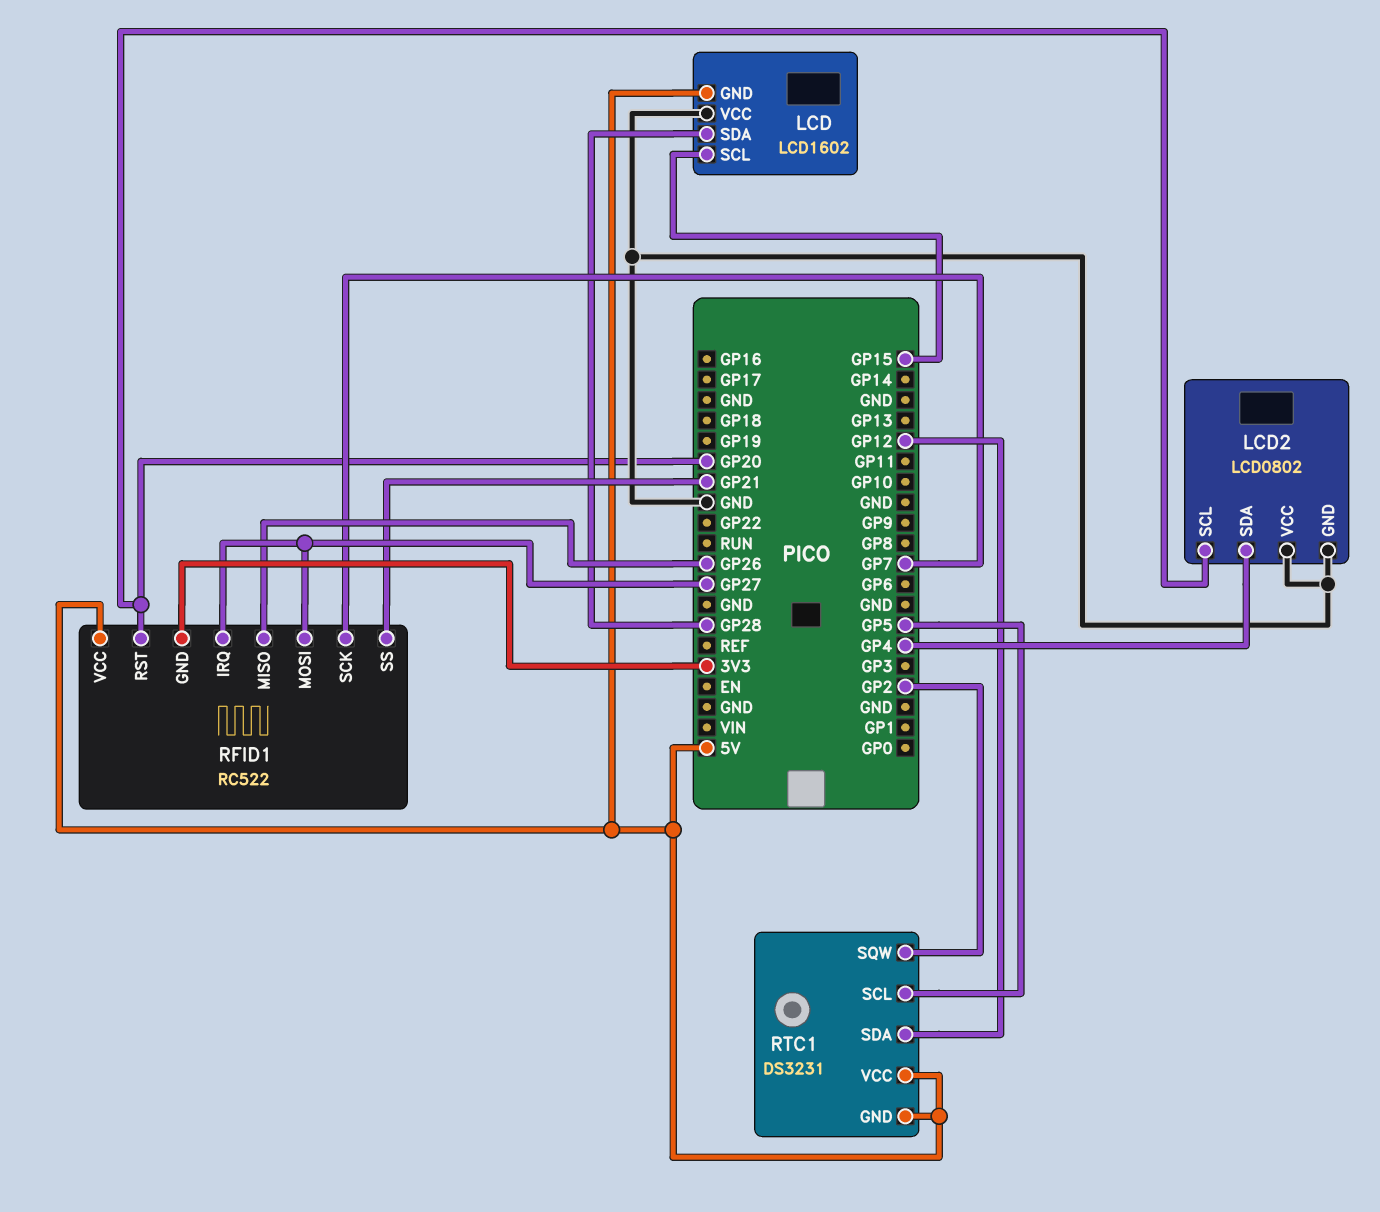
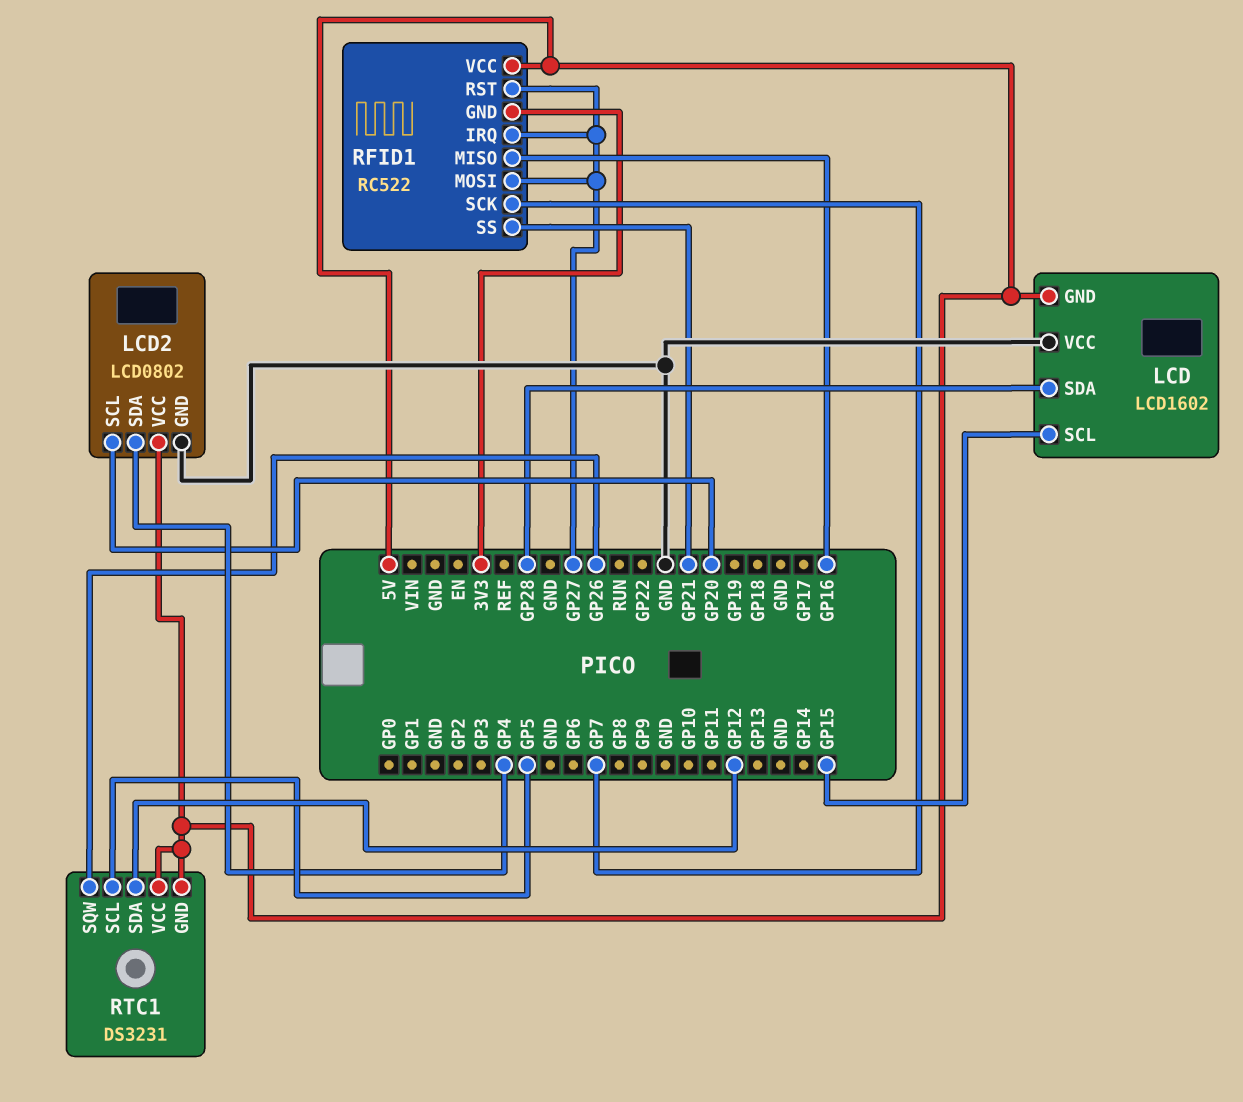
LCD2 pin VCC: GND -> 5V
RFID1 pin MISO: GP26 -> GP16
RFID1 pin RST: GP20 -> GP27
RTC1 pin SQW: GP2 -> GP26

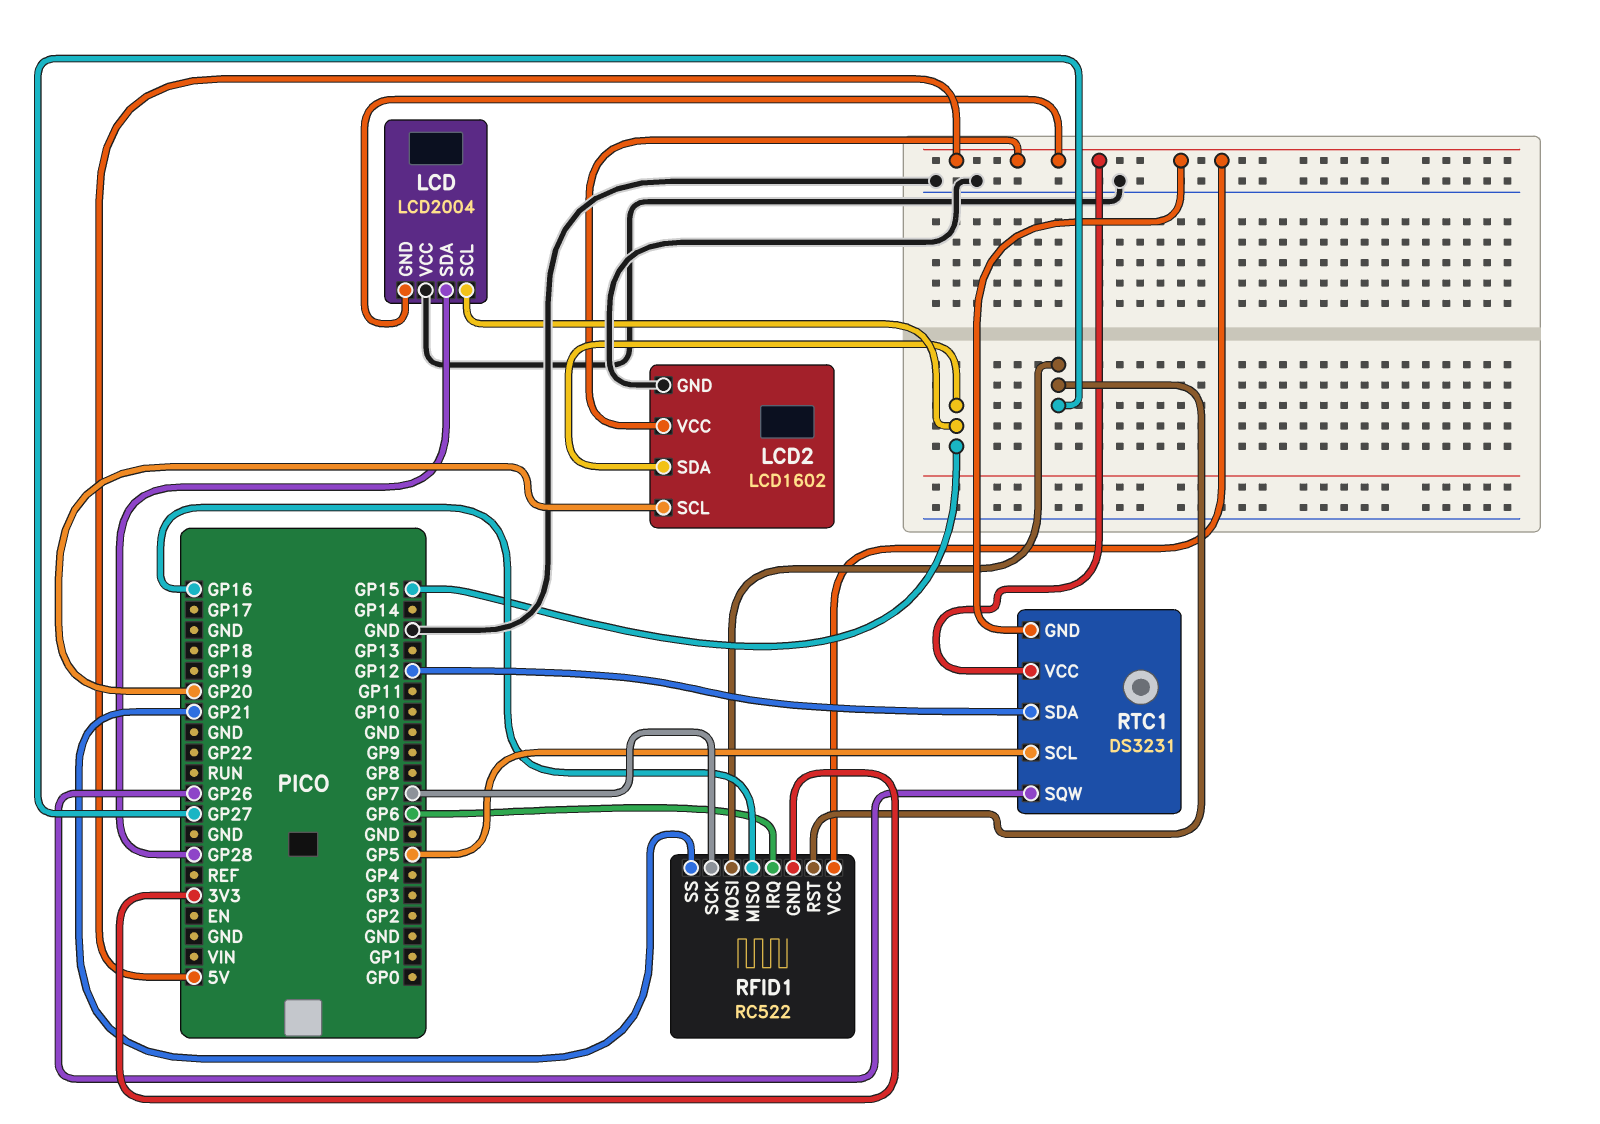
LCD: LCD1602 -> LCD2004
LCD2: LCD0802 -> LCD1602
LCD2 pin SDA: GP4 -> GP15
RFID1 pin IRQ: GP27 -> GP6

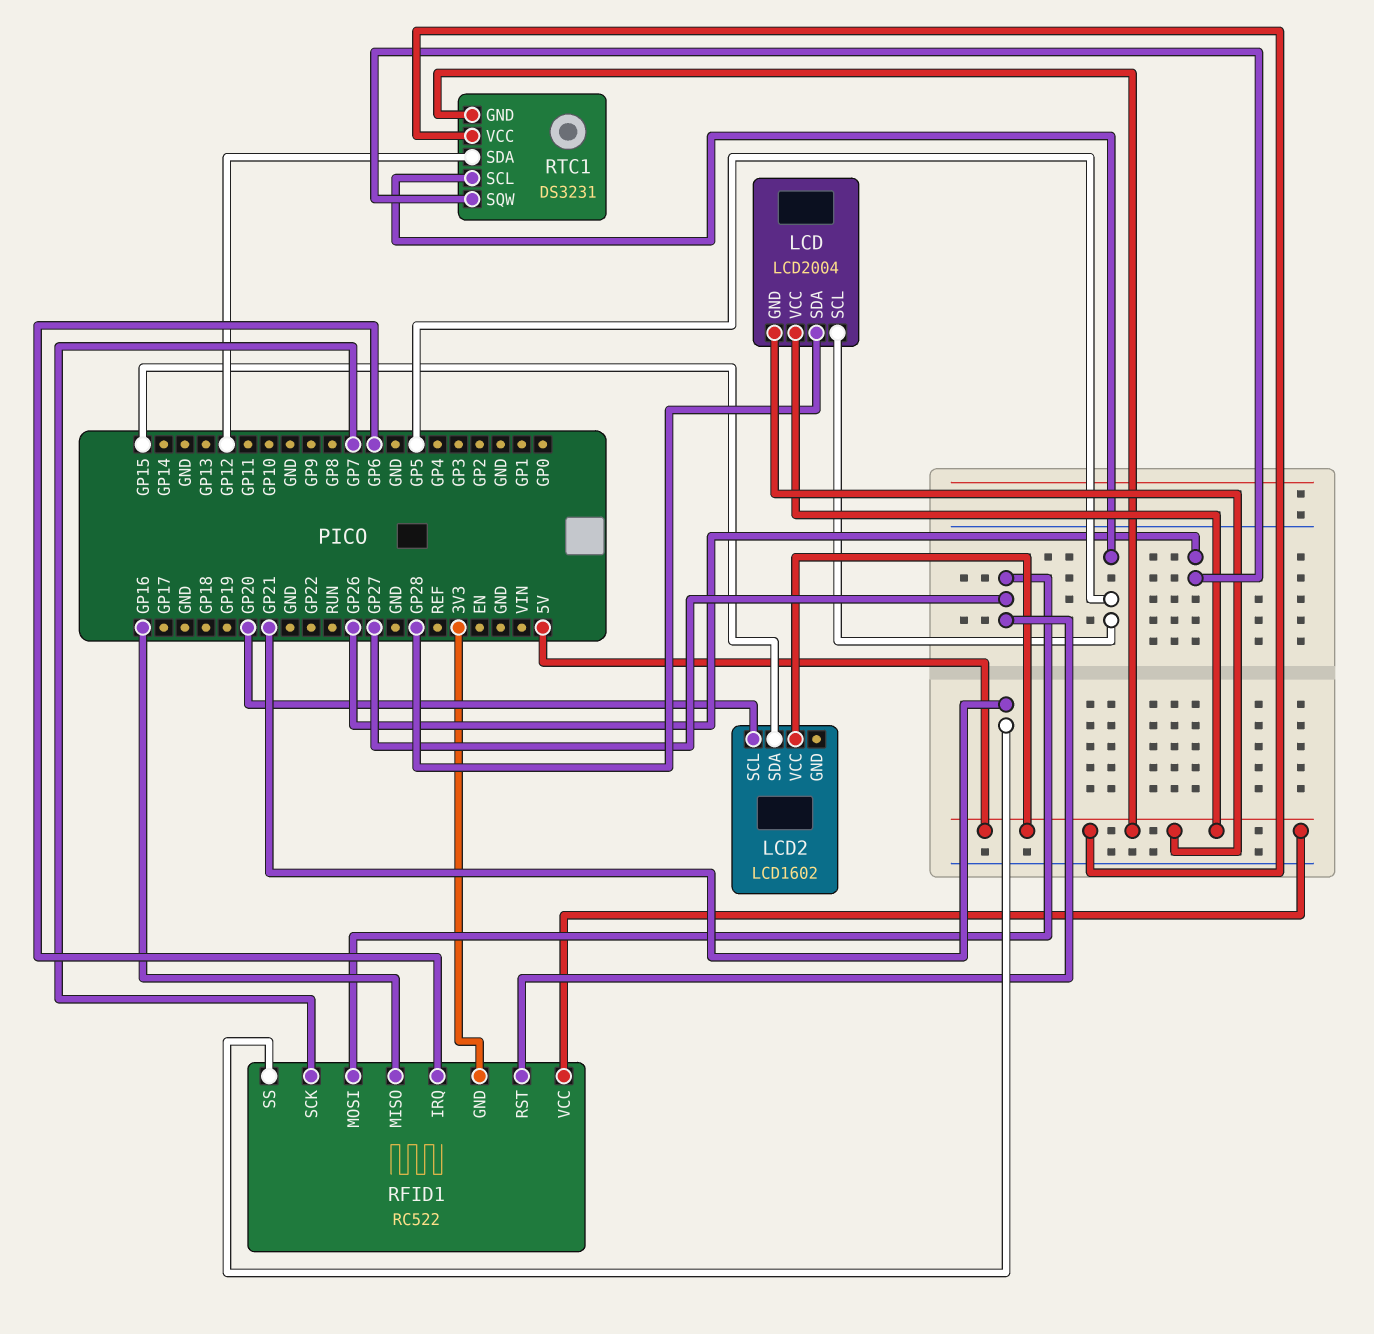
LCD pin SCL: GP15 -> GP5
LCD pin VCC: GND -> 5V
LCD2 pin GND: GND -> none

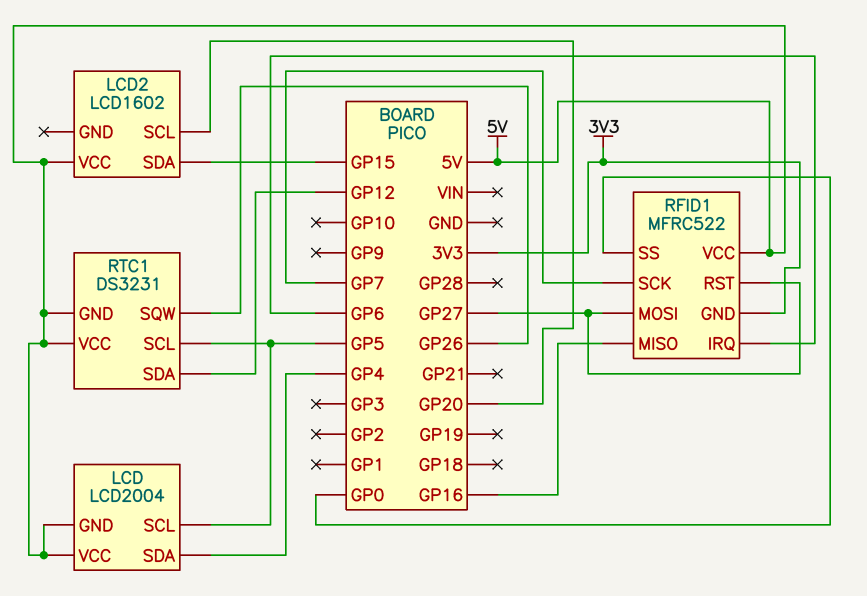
LCD pin SDA: GP28 -> GP4
RFID1: RC522 -> MFRC522
RFID1 pin SS: GP21 -> GP0

